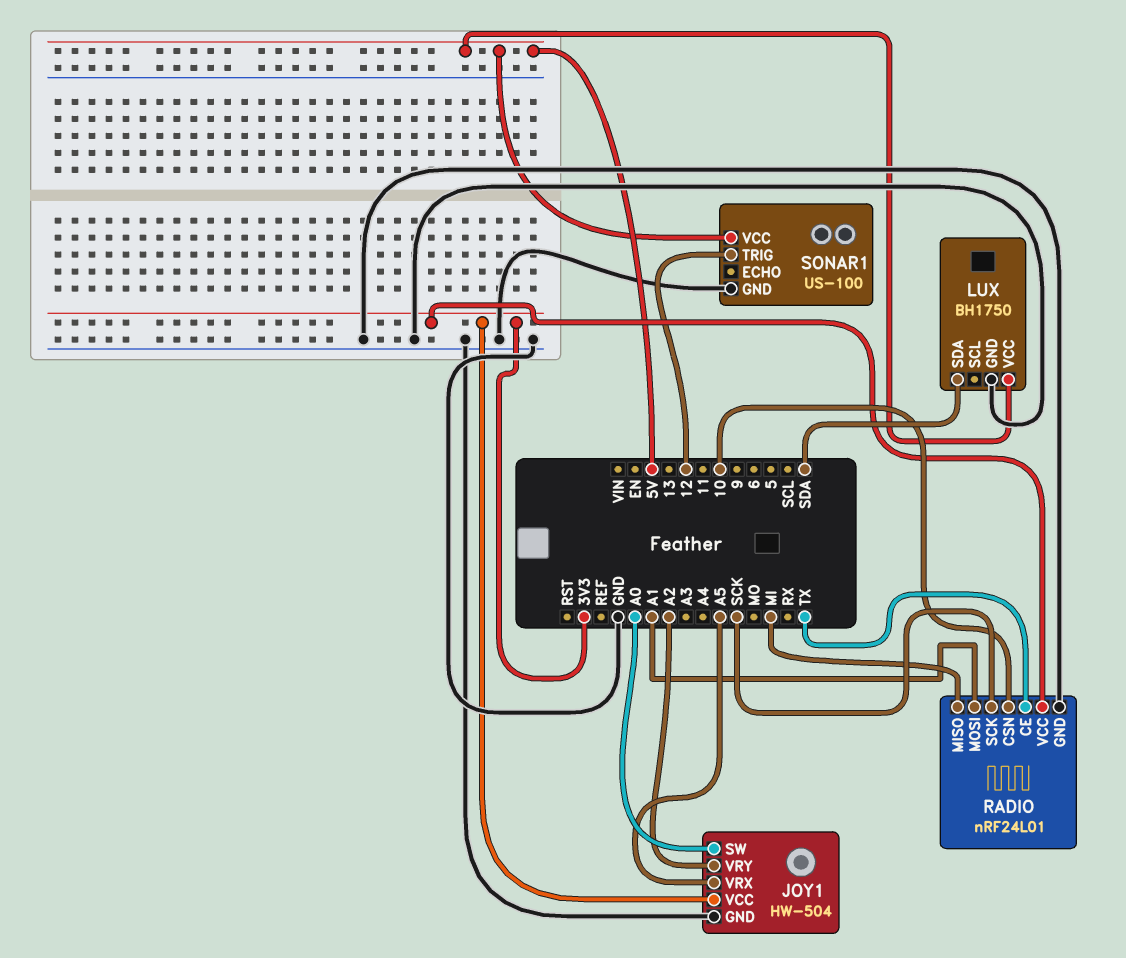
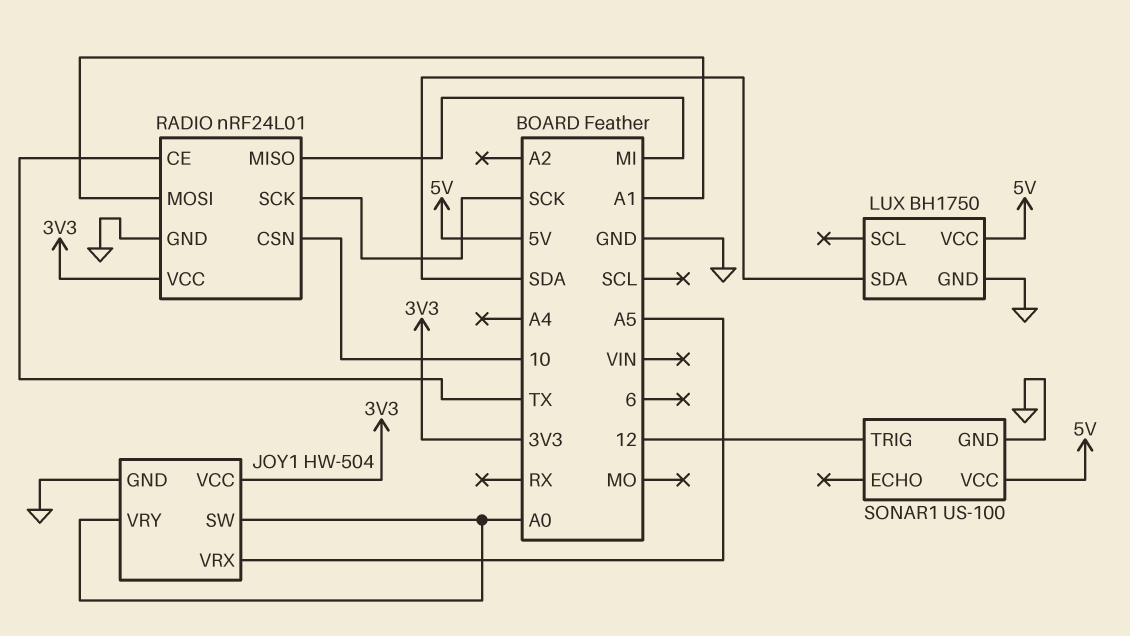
JOY1 pin VRY: A2 -> A0

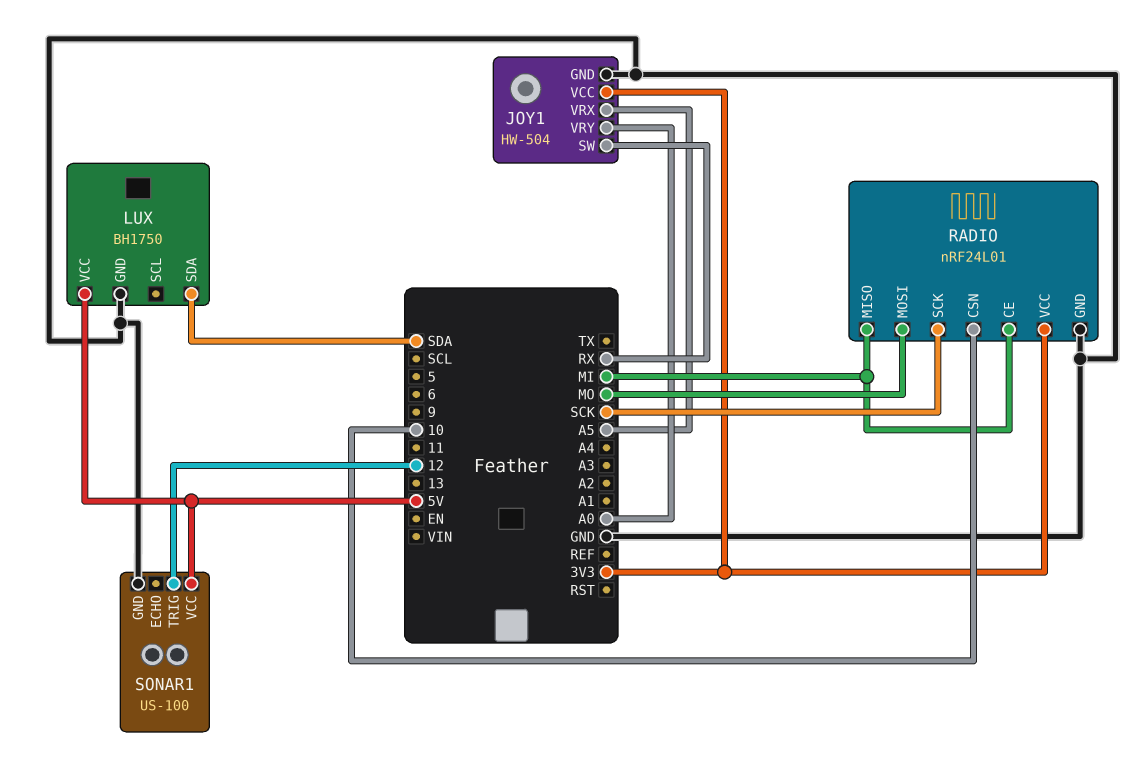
JOY1 pin SW: A0 -> RX
RADIO pin CE: TX -> MI
RADIO pin MOSI: A1 -> MO

